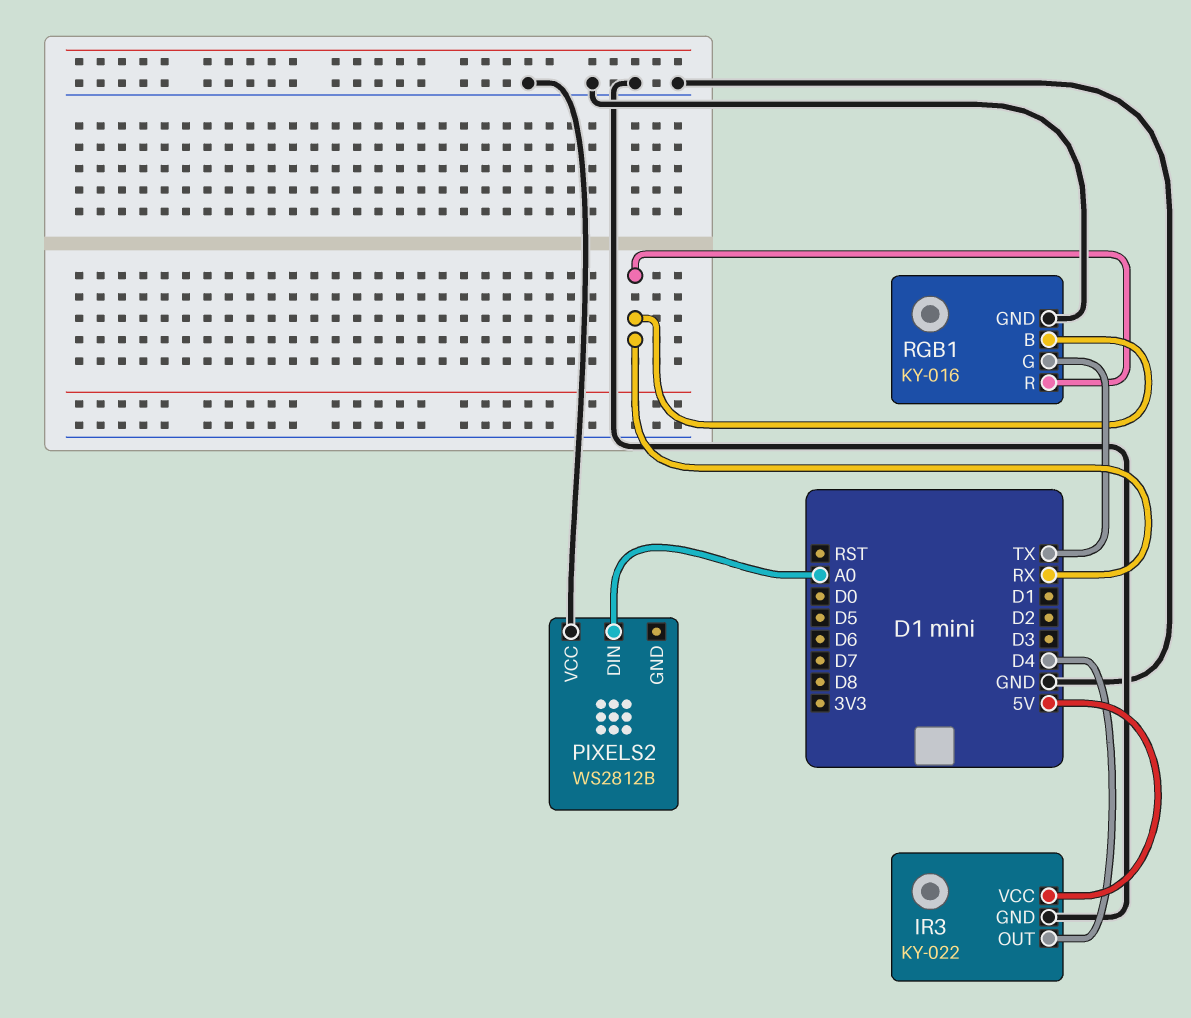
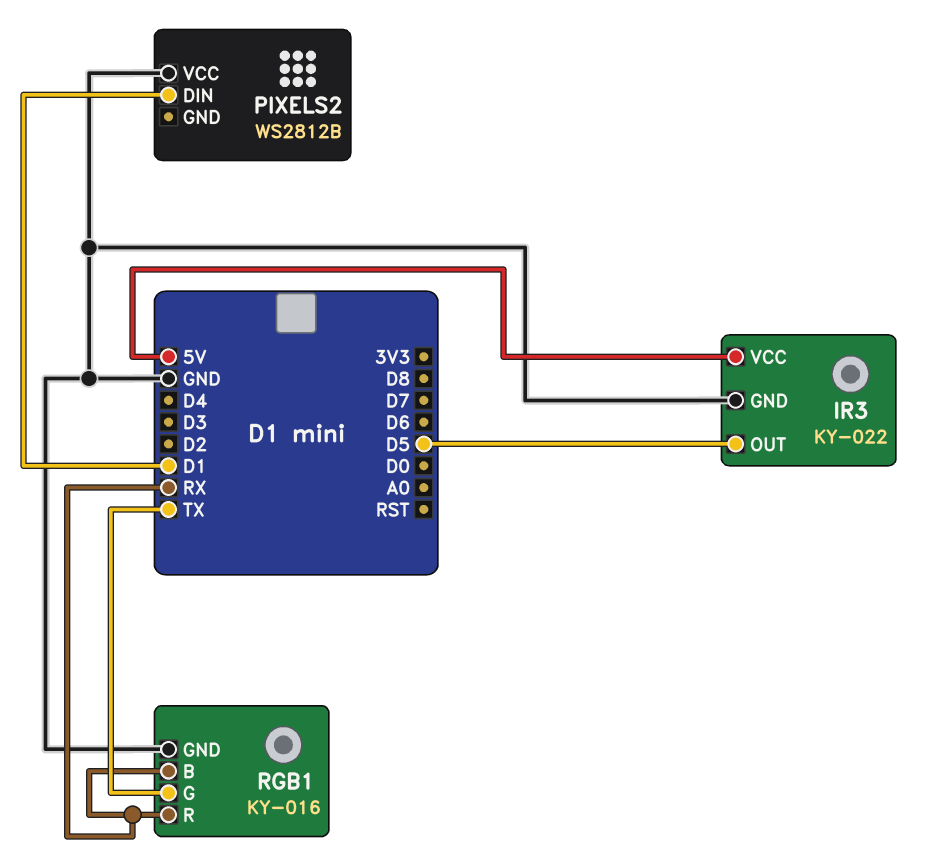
IR3 pin OUT: D4 -> D5
PIXELS2 pin DIN: A0 -> D1

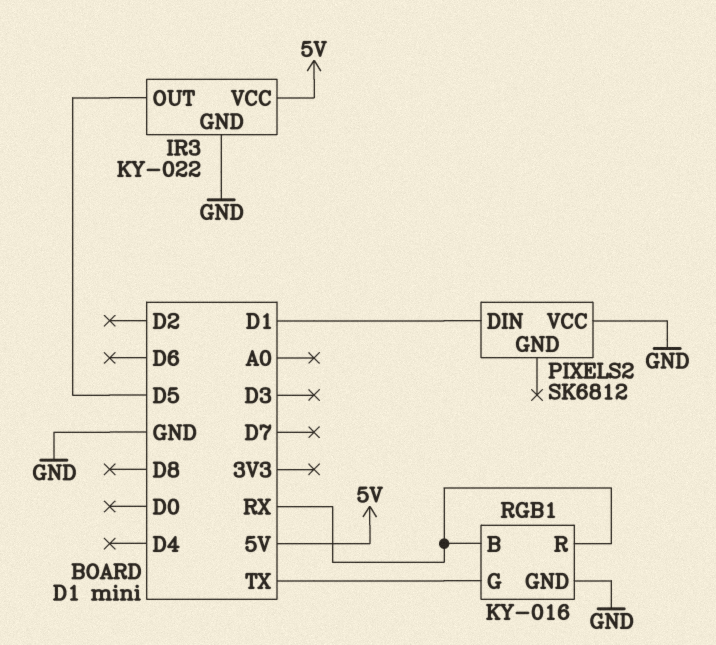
PIXELS2: WS2812B -> SK6812

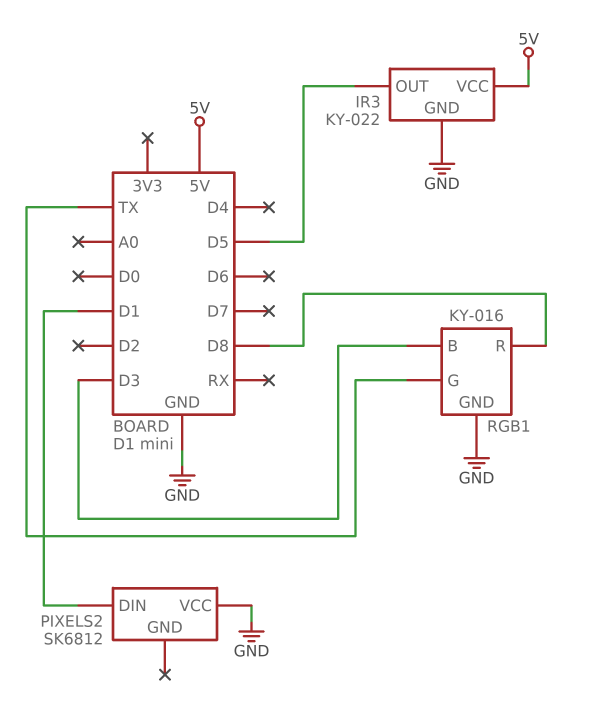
RGB1 pin B: RX -> D3
RGB1 pin R: RX -> D8

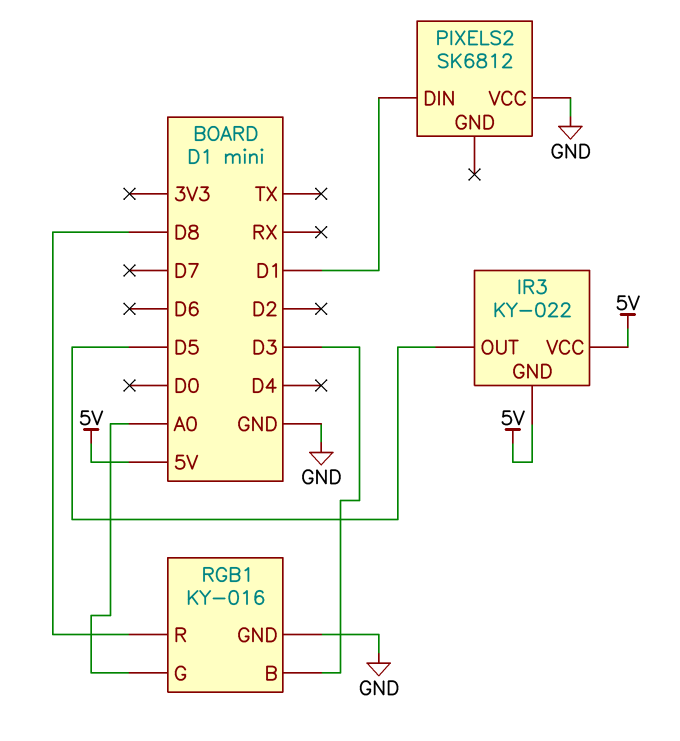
IR3 pin GND: GND -> 5V
RGB1 pin G: TX -> A0

